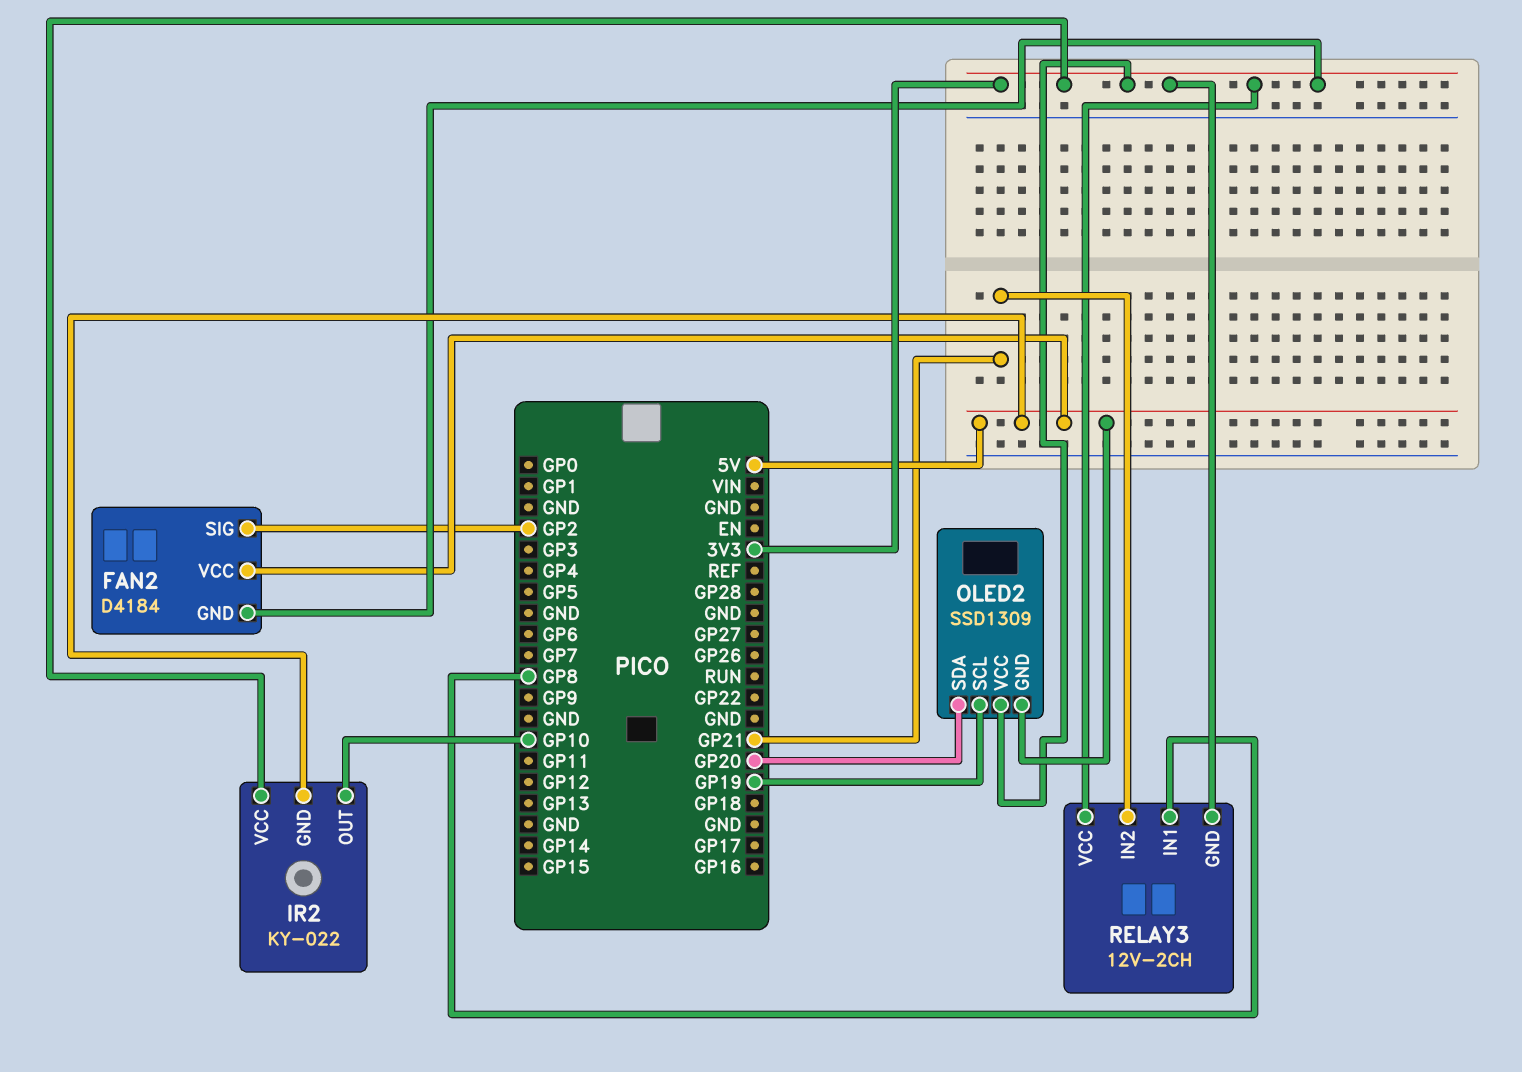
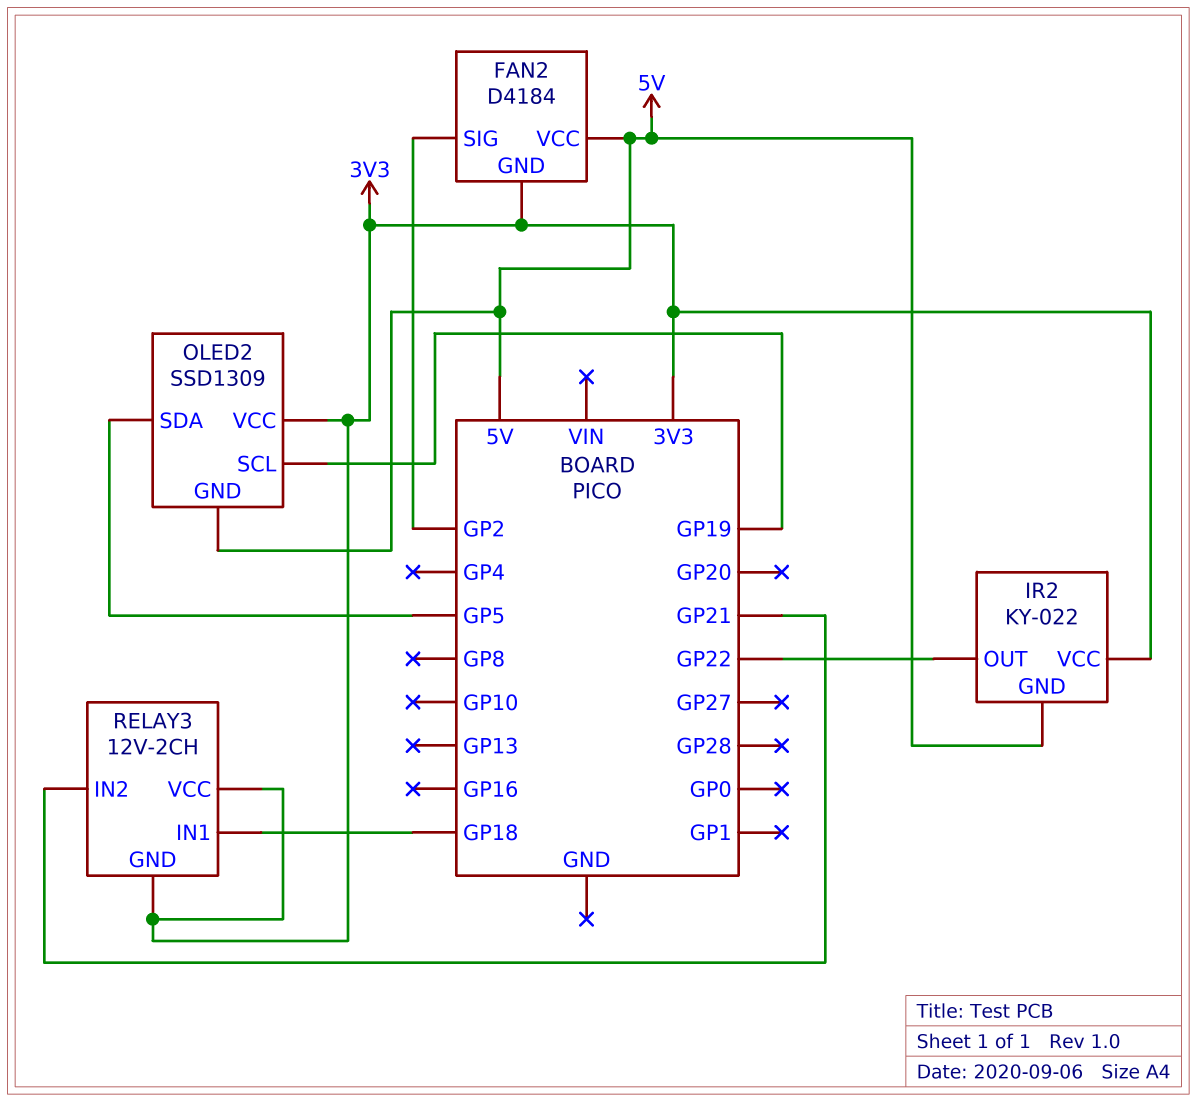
IR2 pin OUT: GP10 -> GP22
OLED2 pin SDA: GP20 -> GP5
RELAY3 pin IN1: GP8 -> GP18

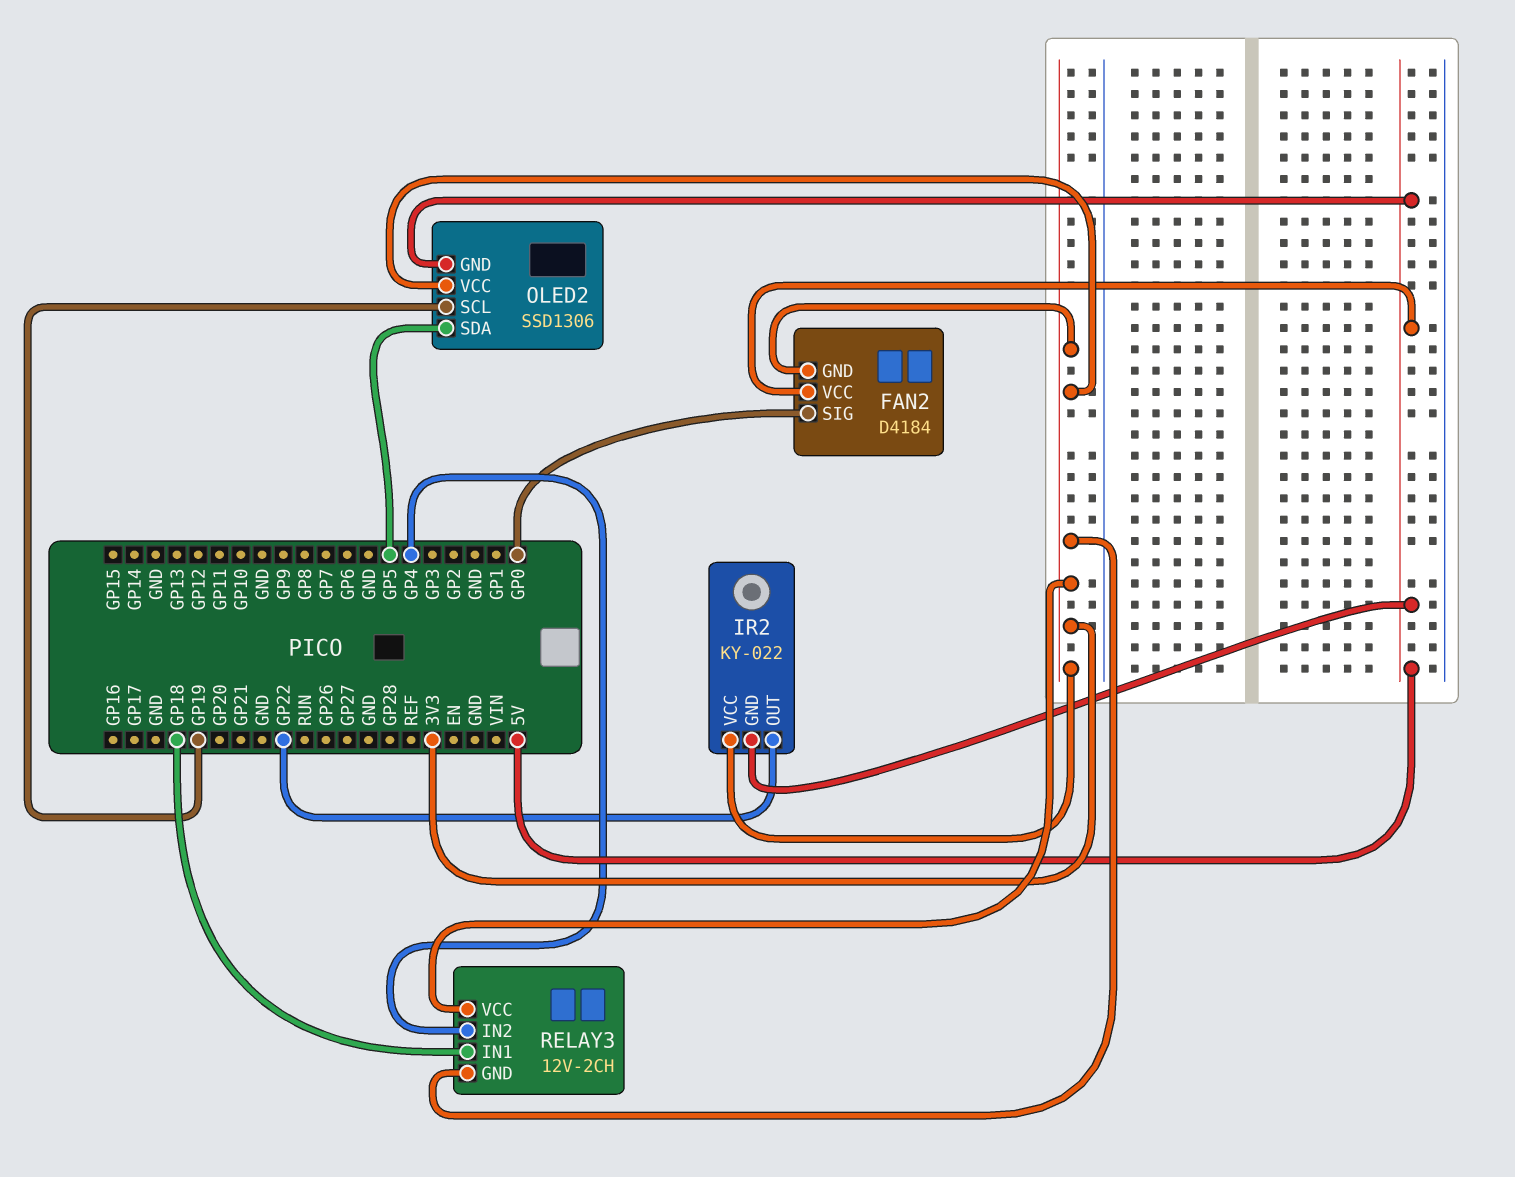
FAN2 pin SIG: GP2 -> GP0
OLED2: SSD1309 -> SSD1306
RELAY3 pin IN2: GP21 -> GP4

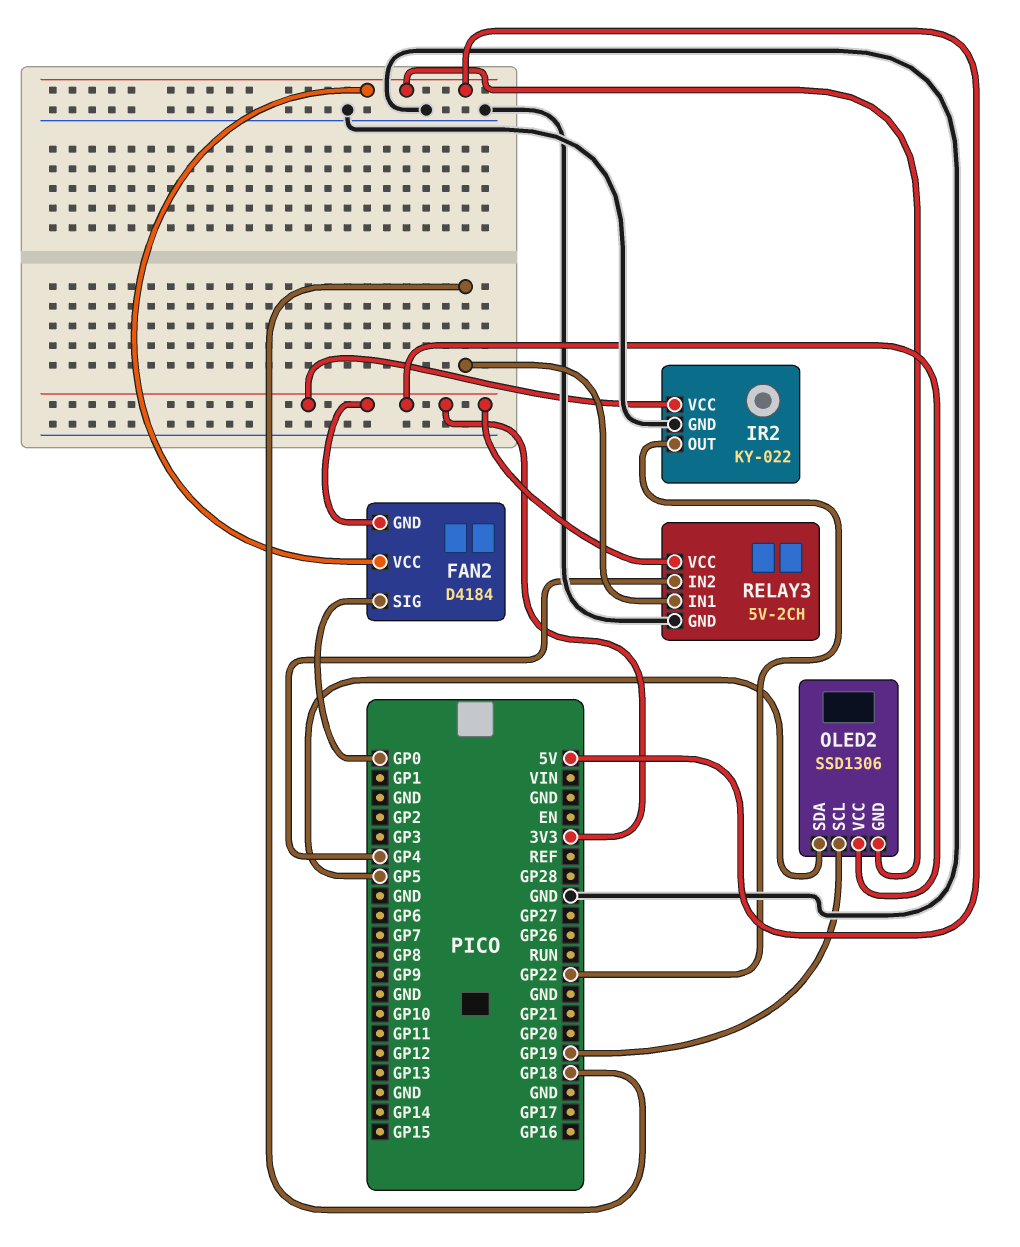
IR2 pin GND: 5V -> GND
RELAY3: 12V-2CH -> 5V-2CH
RELAY3 pin GND: 3V3 -> GND

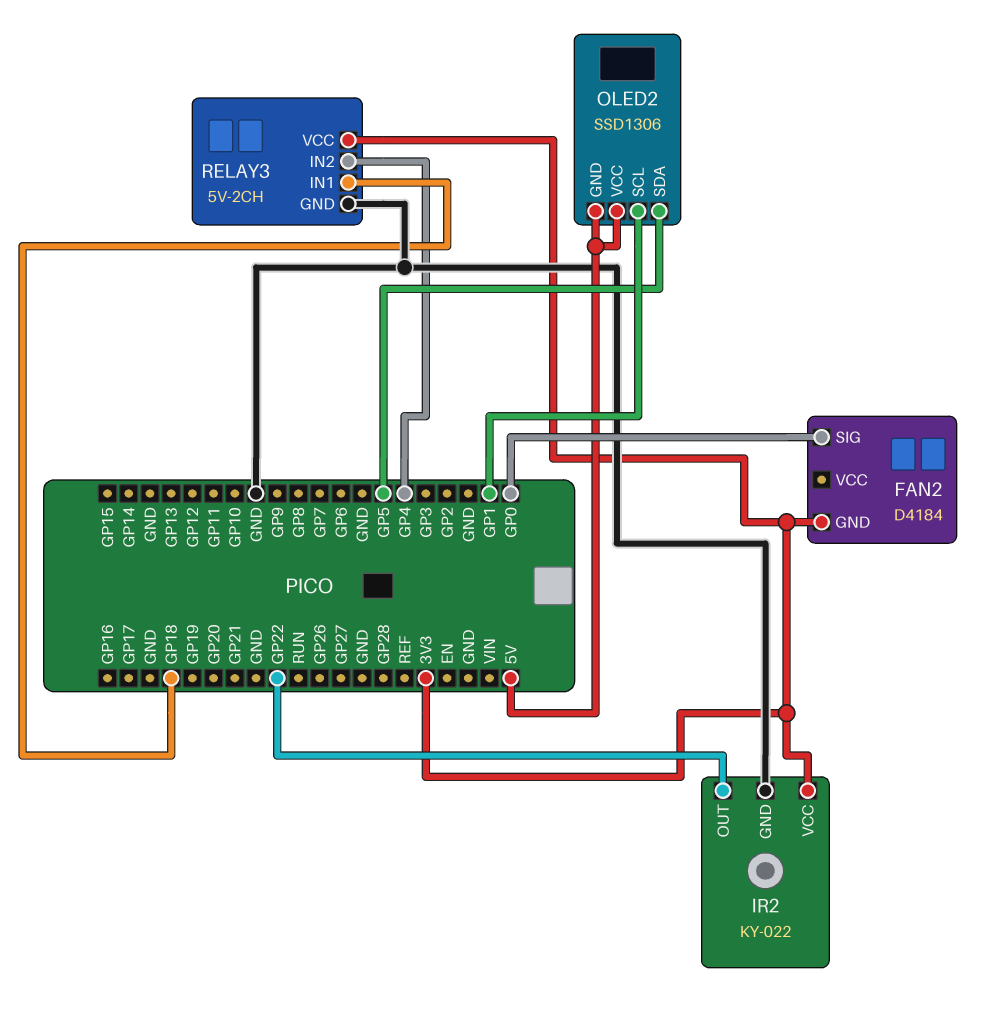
FAN2 pin VCC: 5V -> none
OLED2 pin SCL: GP19 -> GP1
OLED2 pin VCC: 3V3 -> 5V

